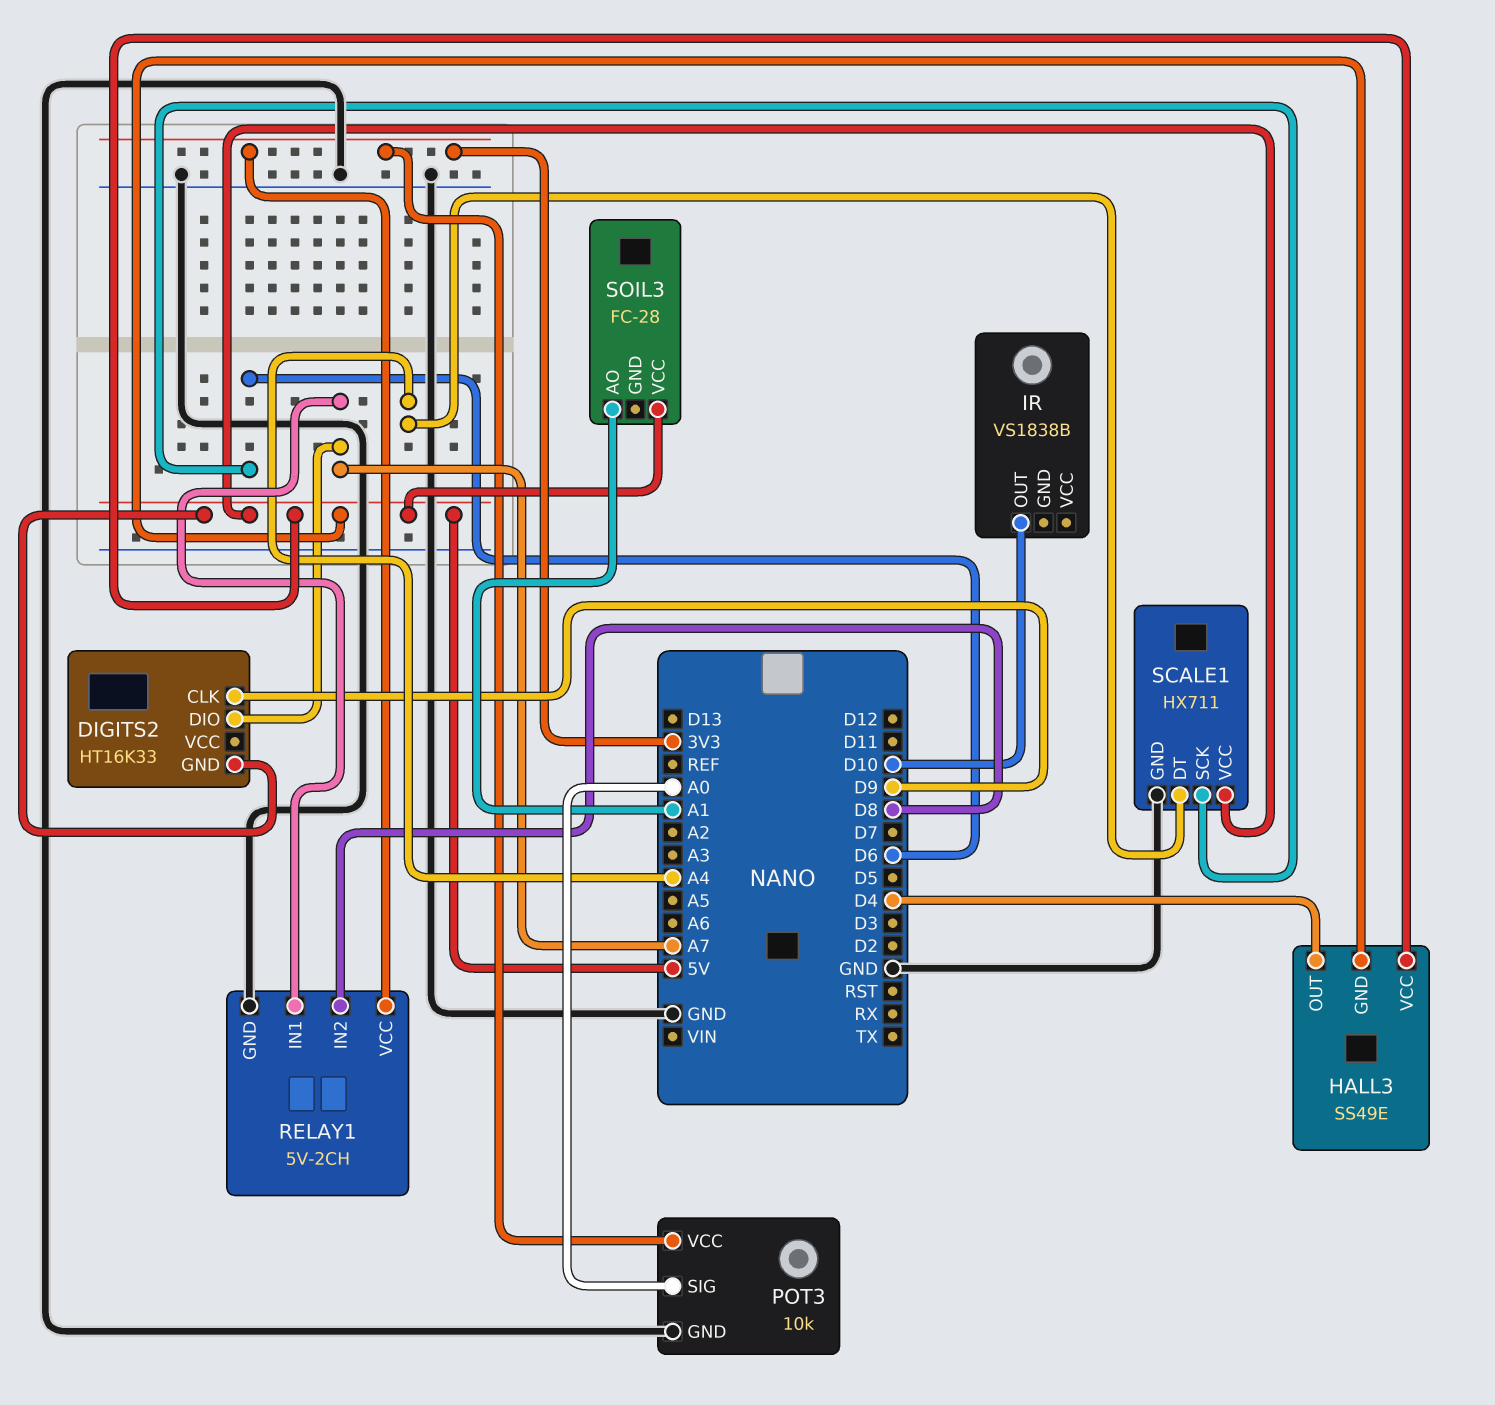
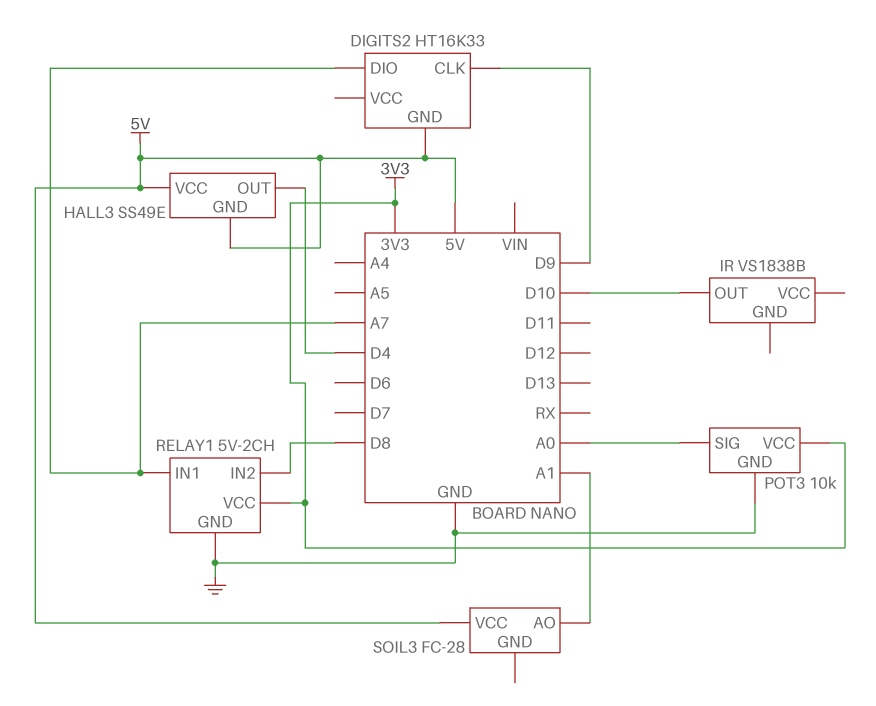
SCALE1: HX711 -> none
SCALE1 pin DT: A4 -> none
SCALE1 pin GND: GND -> none
SCALE1 pin SCK: D6 -> none
SCALE1 pin VCC: 5V -> none

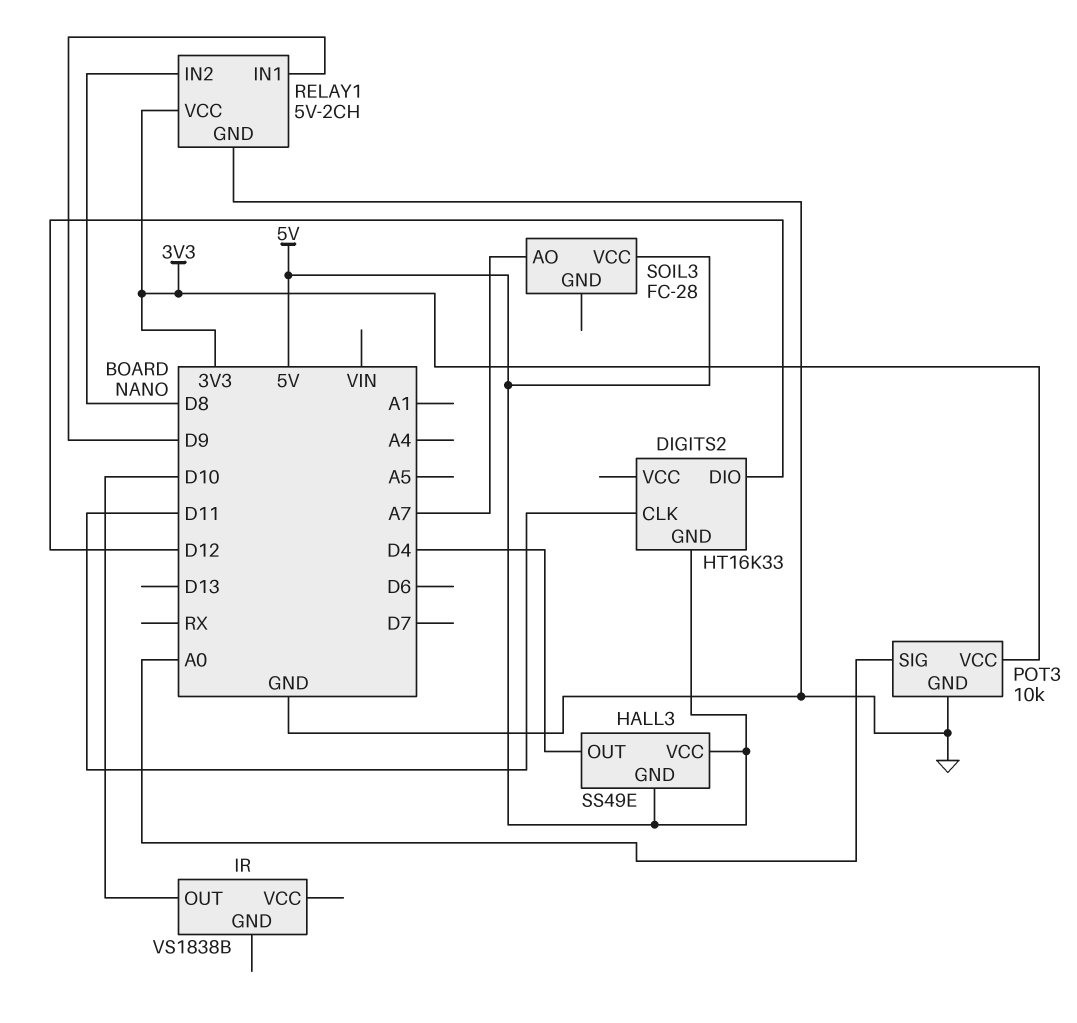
DIGITS2 pin CLK: D9 -> D11
DIGITS2 pin DIO: A7 -> D12
RELAY1 pin IN1: A7 -> D9
SOIL3 pin AO: A1 -> A7

